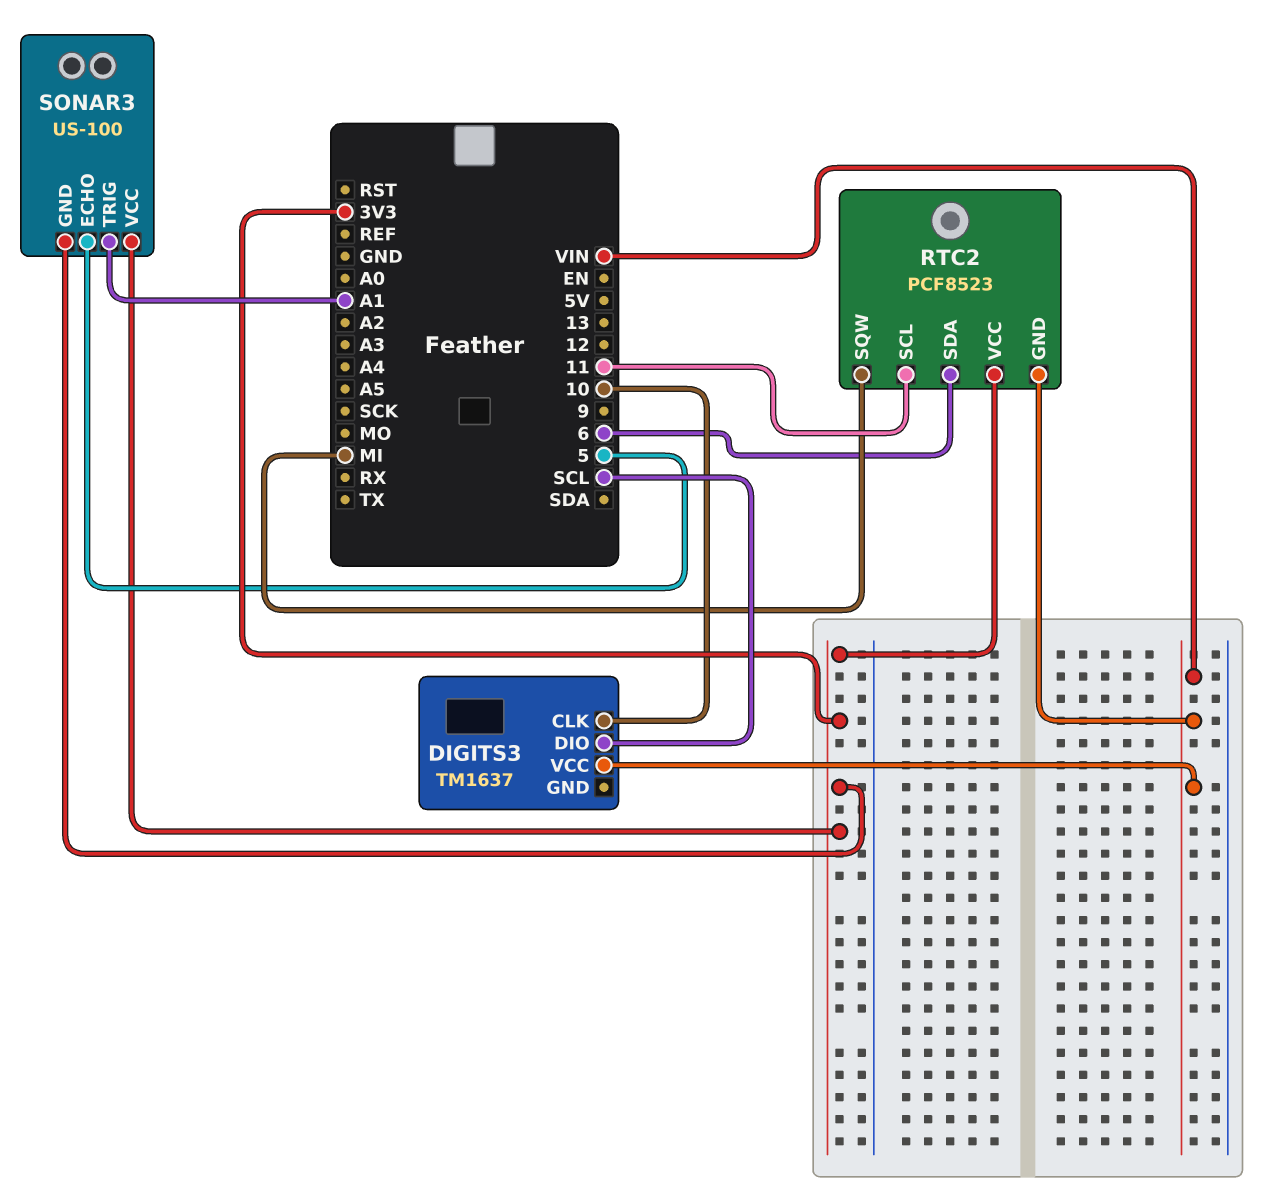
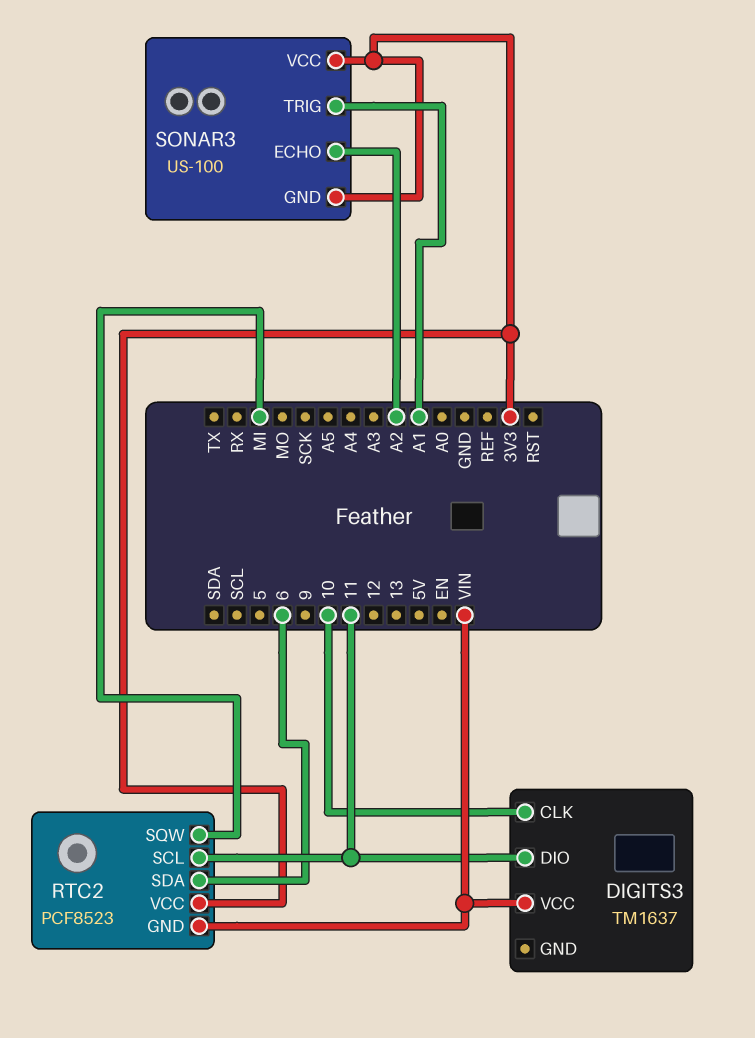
DIGITS3 pin DIO: SCL -> 11
SONAR3 pin ECHO: 5 -> A2

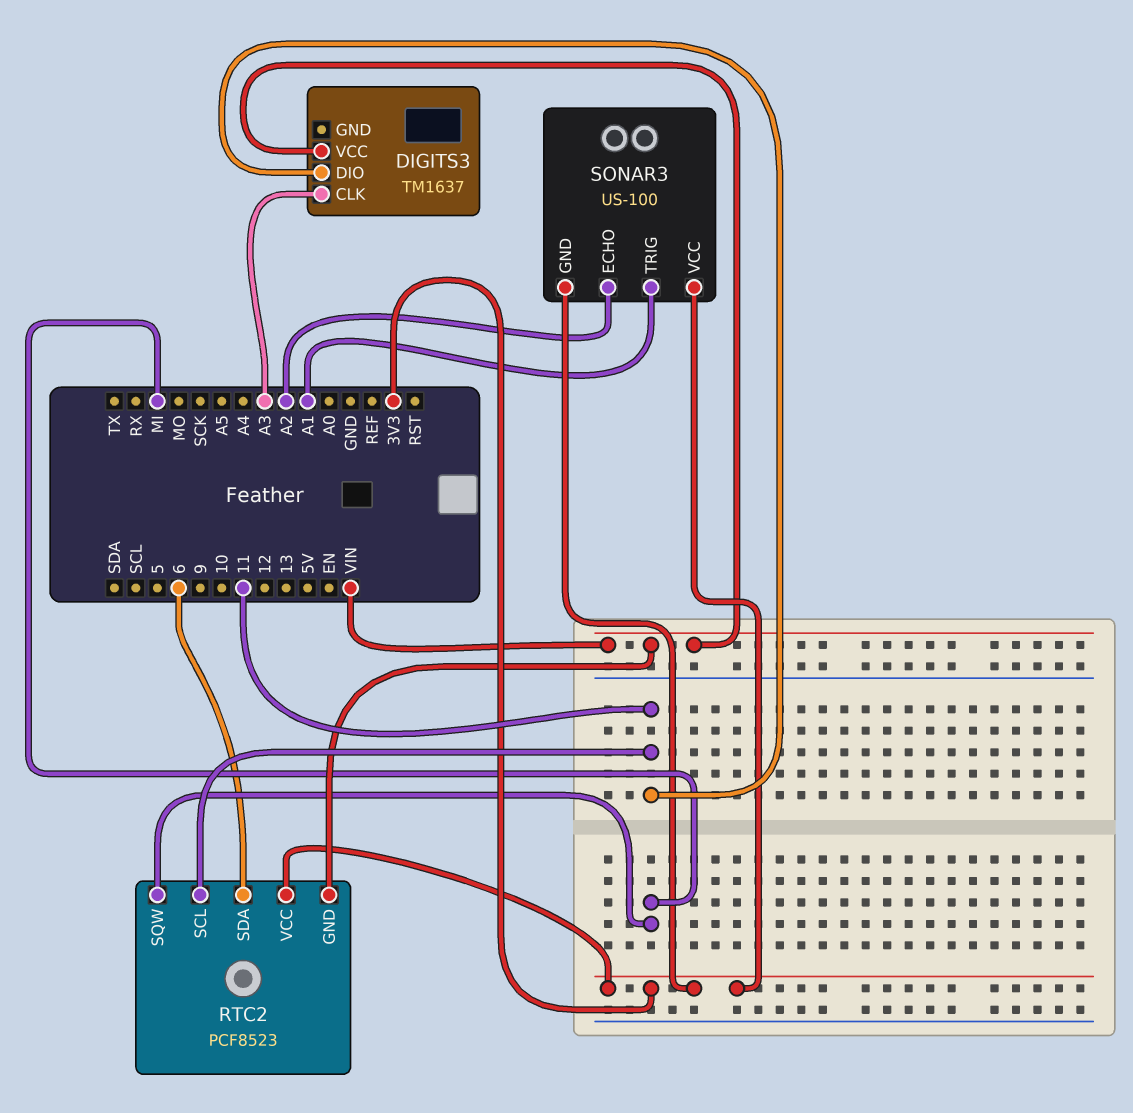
DIGITS3 pin CLK: 10 -> A3

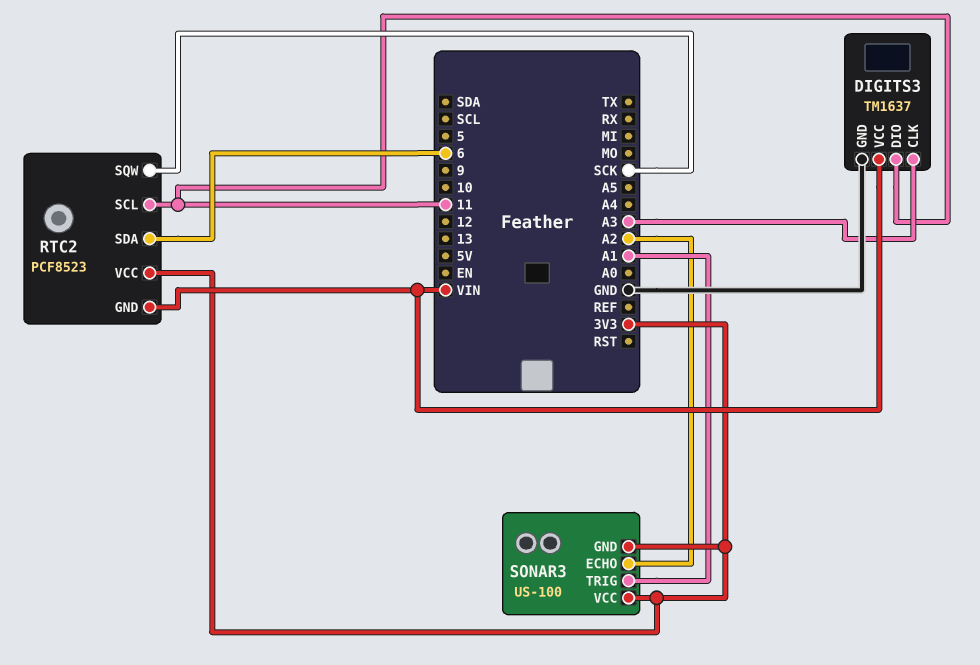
DIGITS3 pin GND: none -> GND
RTC2 pin SQW: MI -> SCK

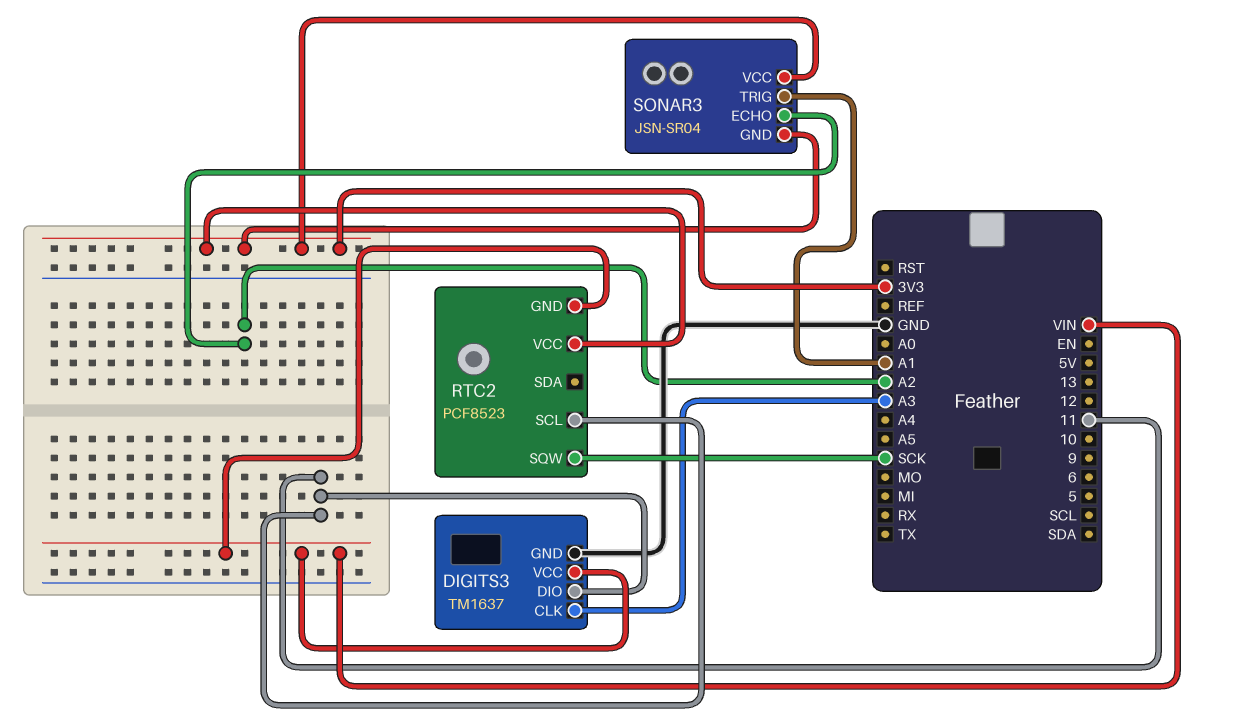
RTC2 pin SDA: 6 -> none
SONAR3: US-100 -> JSN-SR04

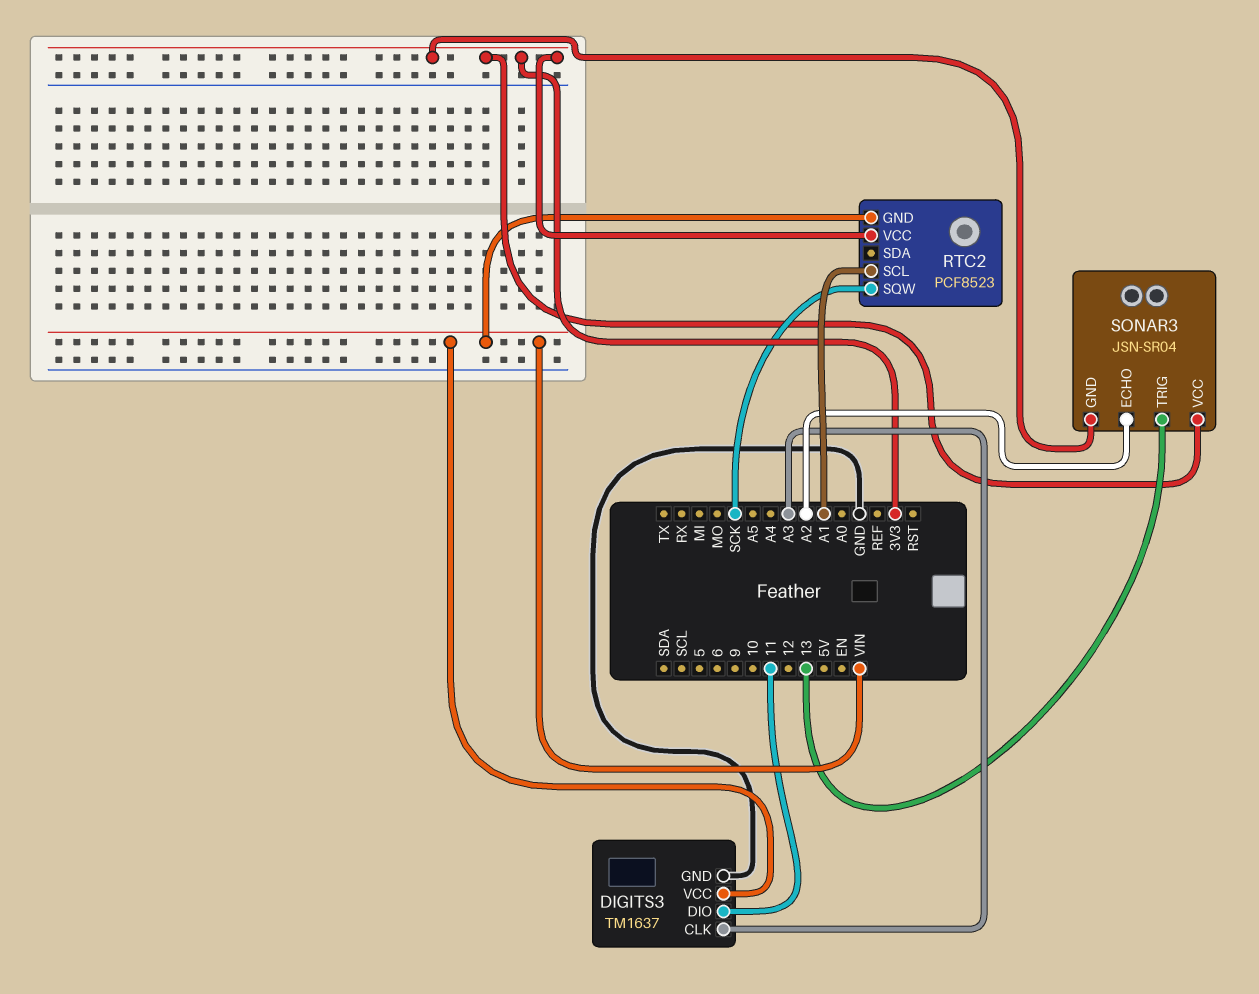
RTC2 pin SCL: 11 -> A1
SONAR3 pin TRIG: A1 -> 13

